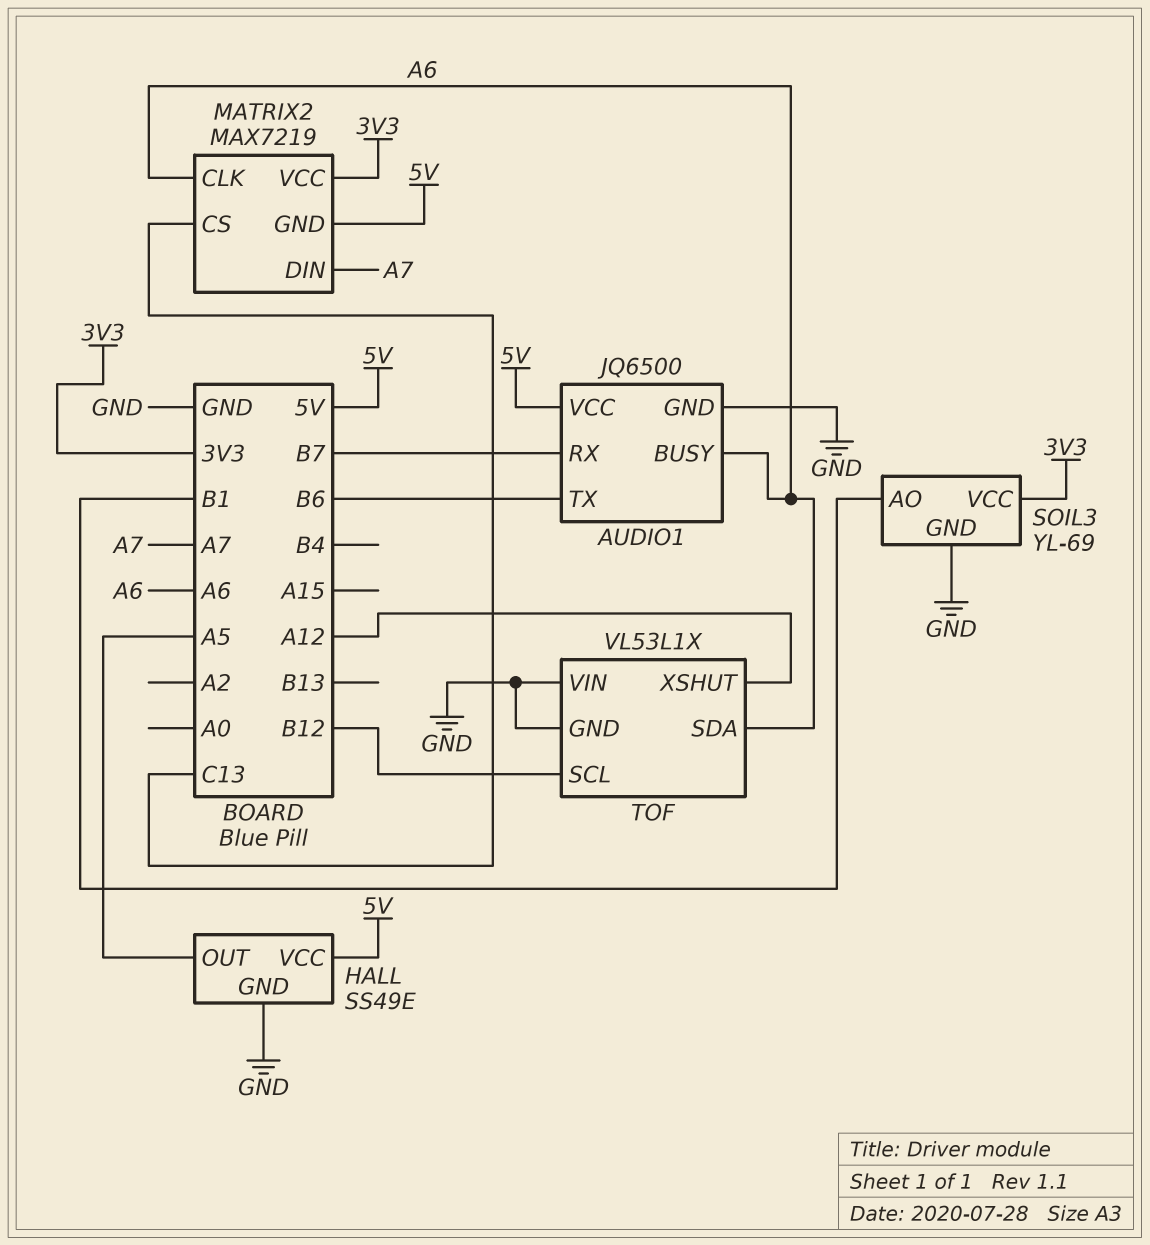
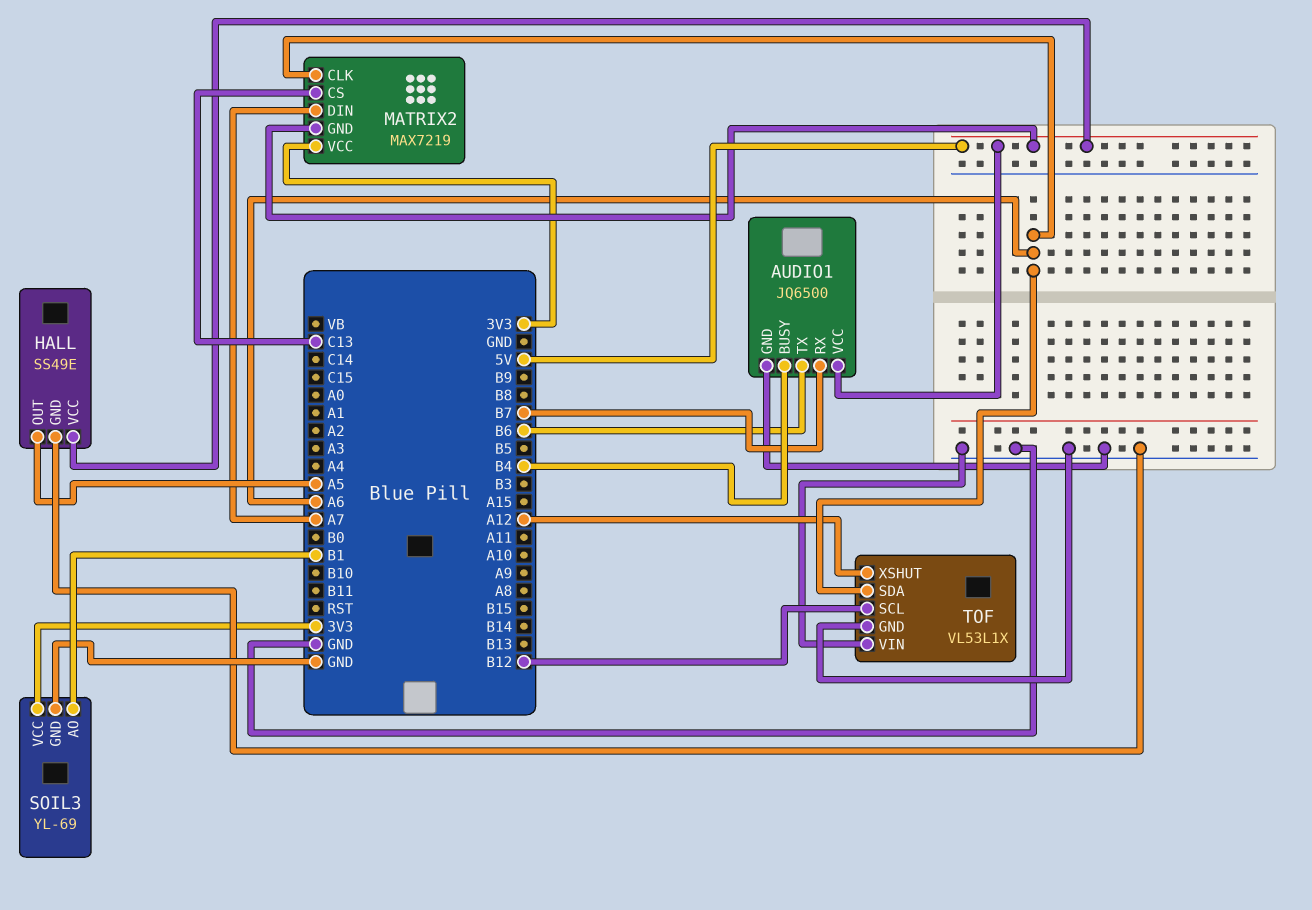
AUDIO1 pin BUSY: A6 -> B4

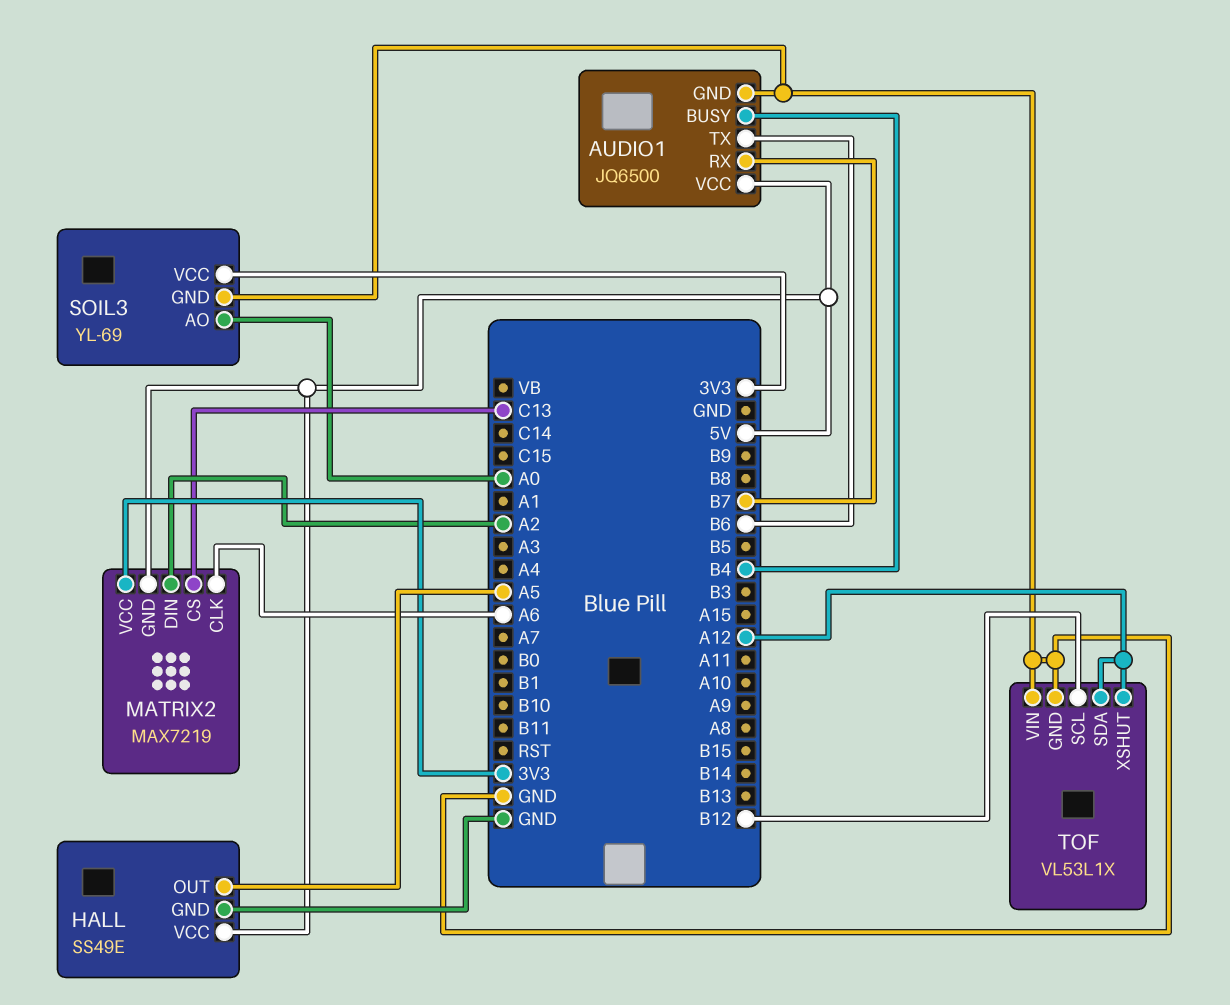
MATRIX2 pin DIN: A7 -> A2
SOIL3 pin AO: B1 -> A0
TOF pin SDA: A6 -> A12

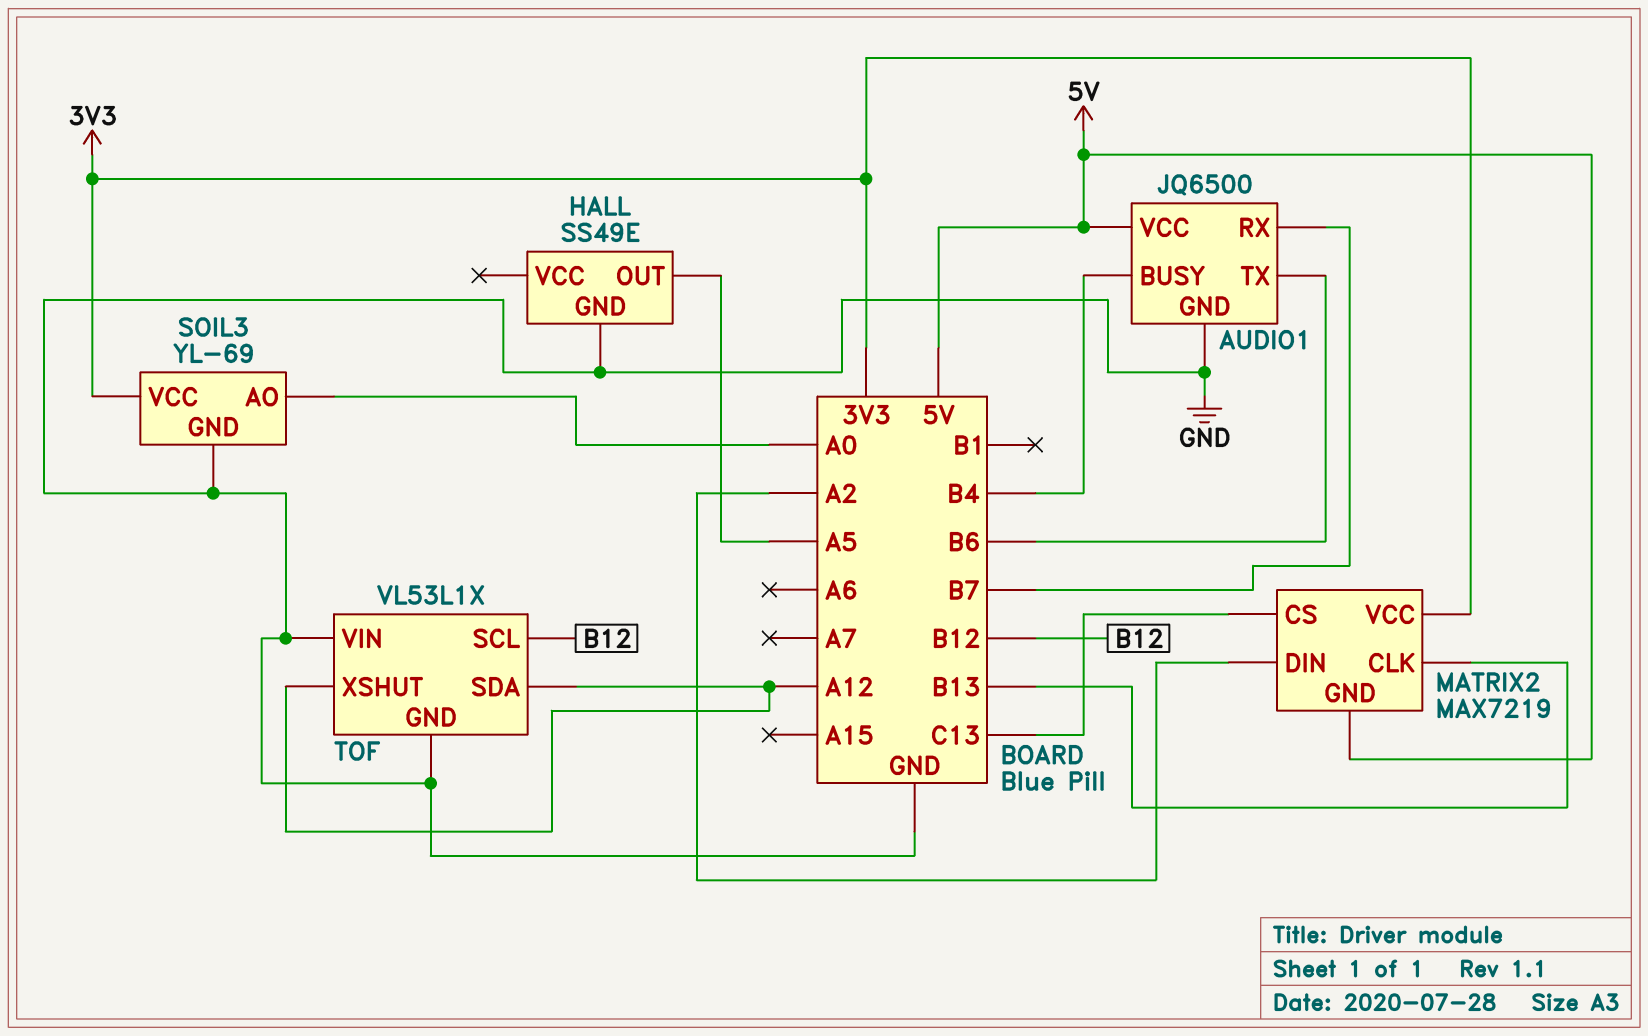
HALL pin VCC: 5V -> none
MATRIX2 pin CLK: A6 -> B13

